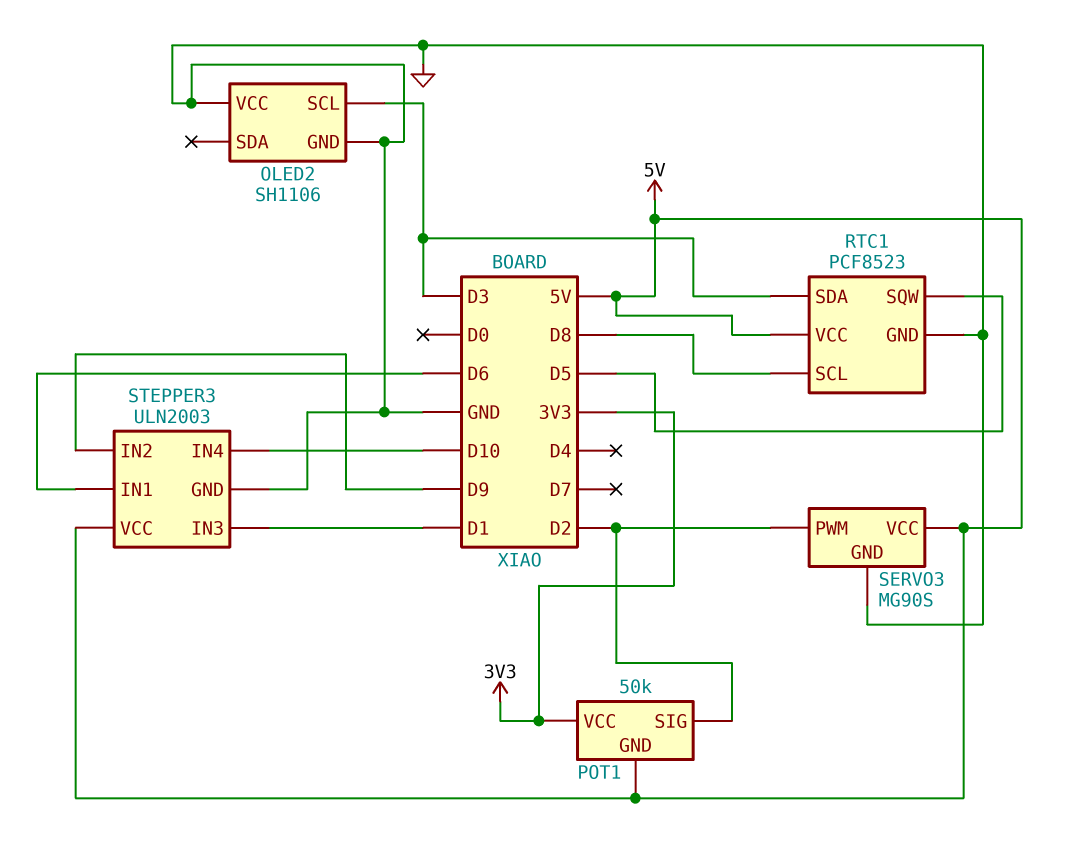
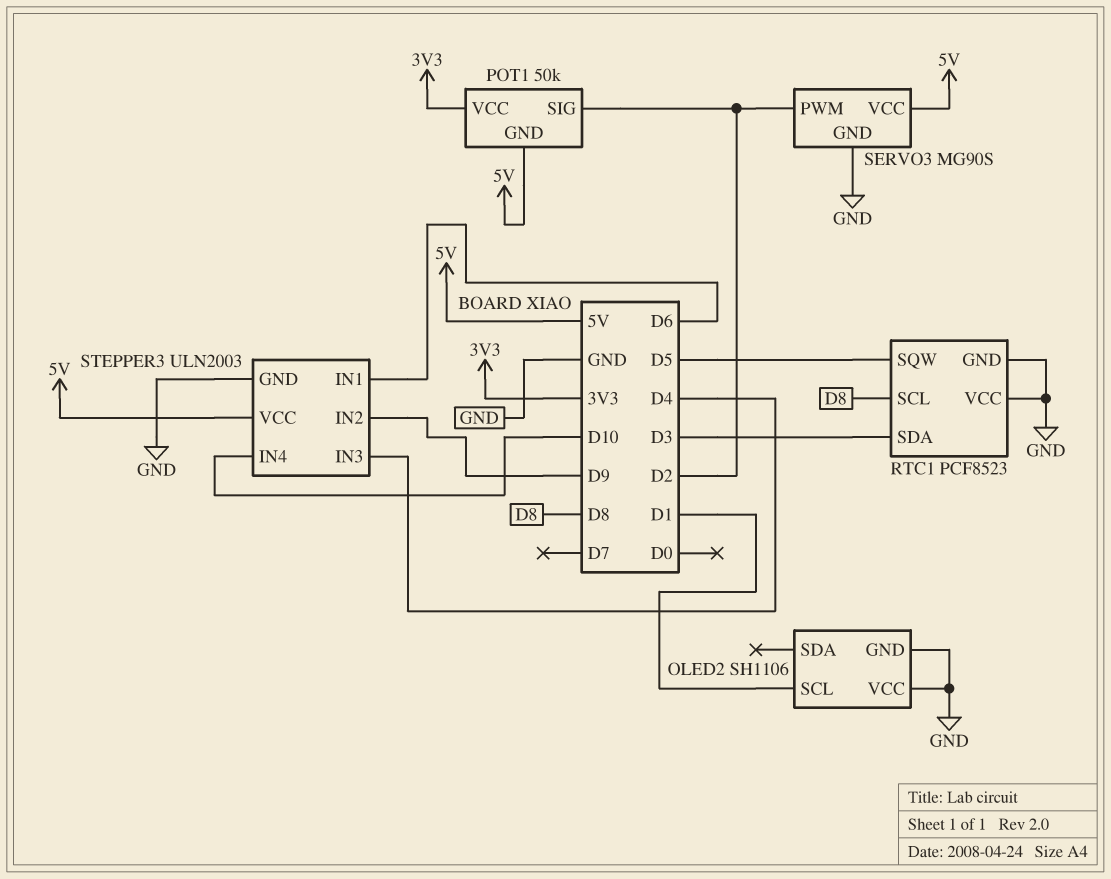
OLED2 pin SCL: D3 -> D1
RTC1 pin VCC: 5V -> GND
STEPPER3 pin IN3: D1 -> D4

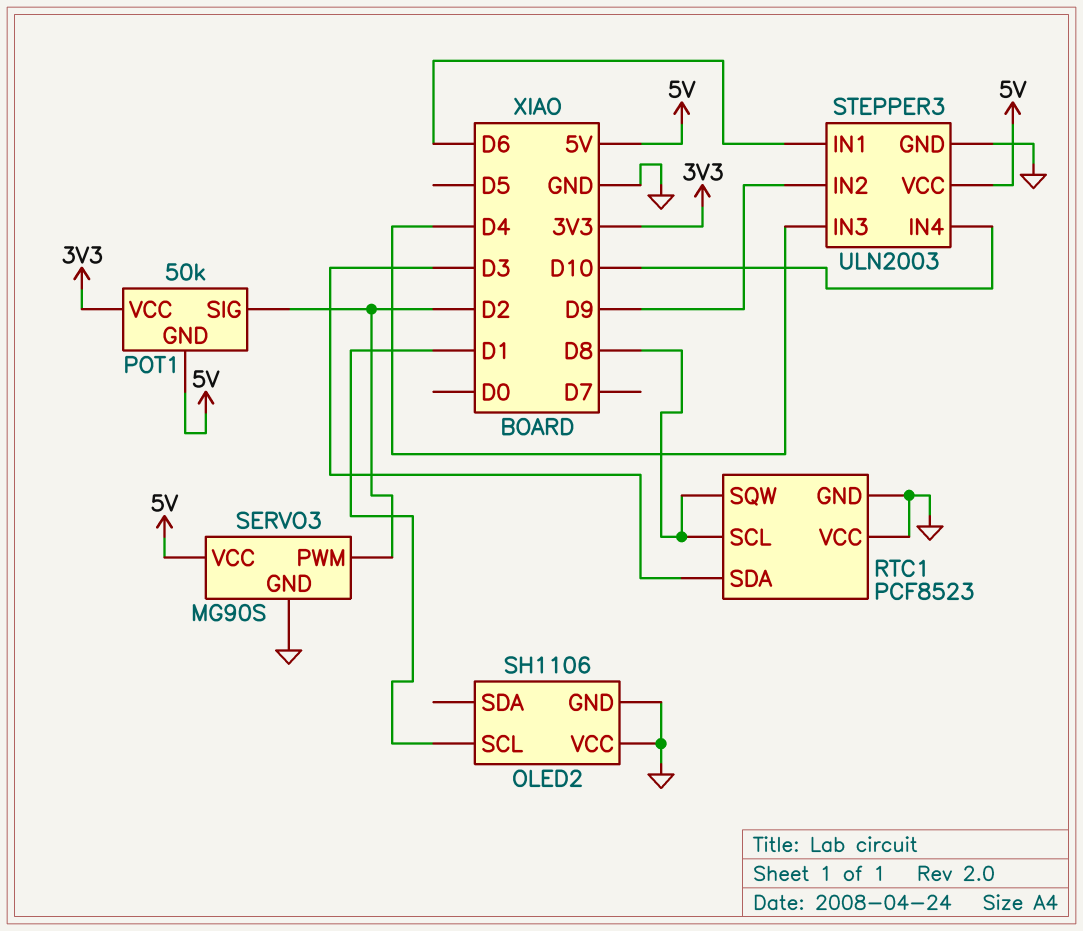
RTC1 pin SQW: D5 -> D8

